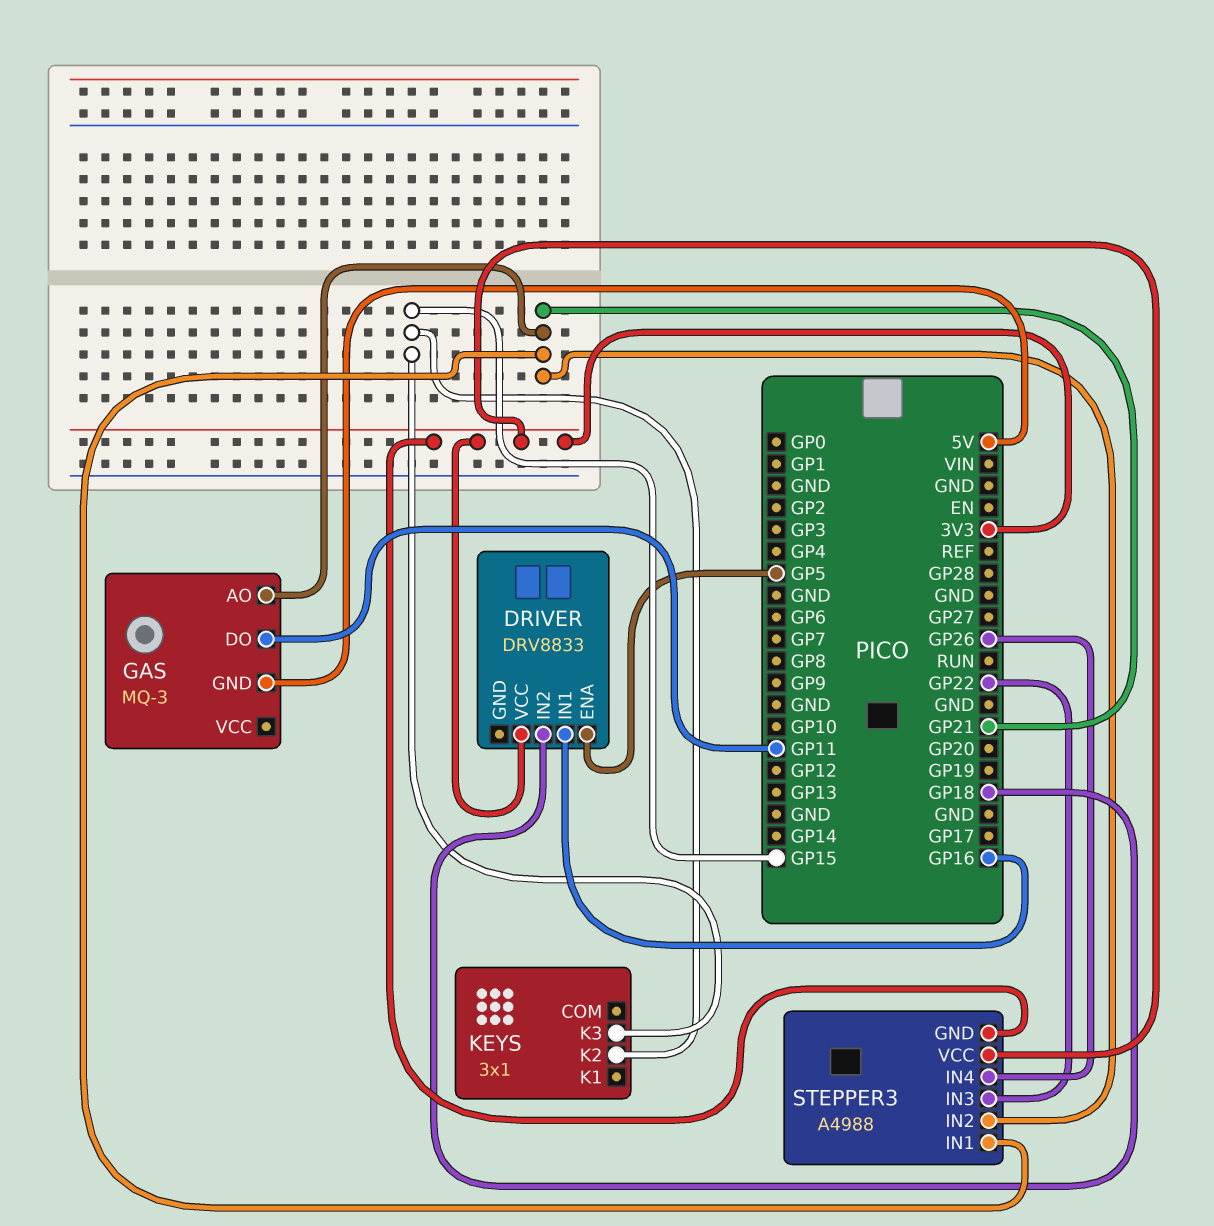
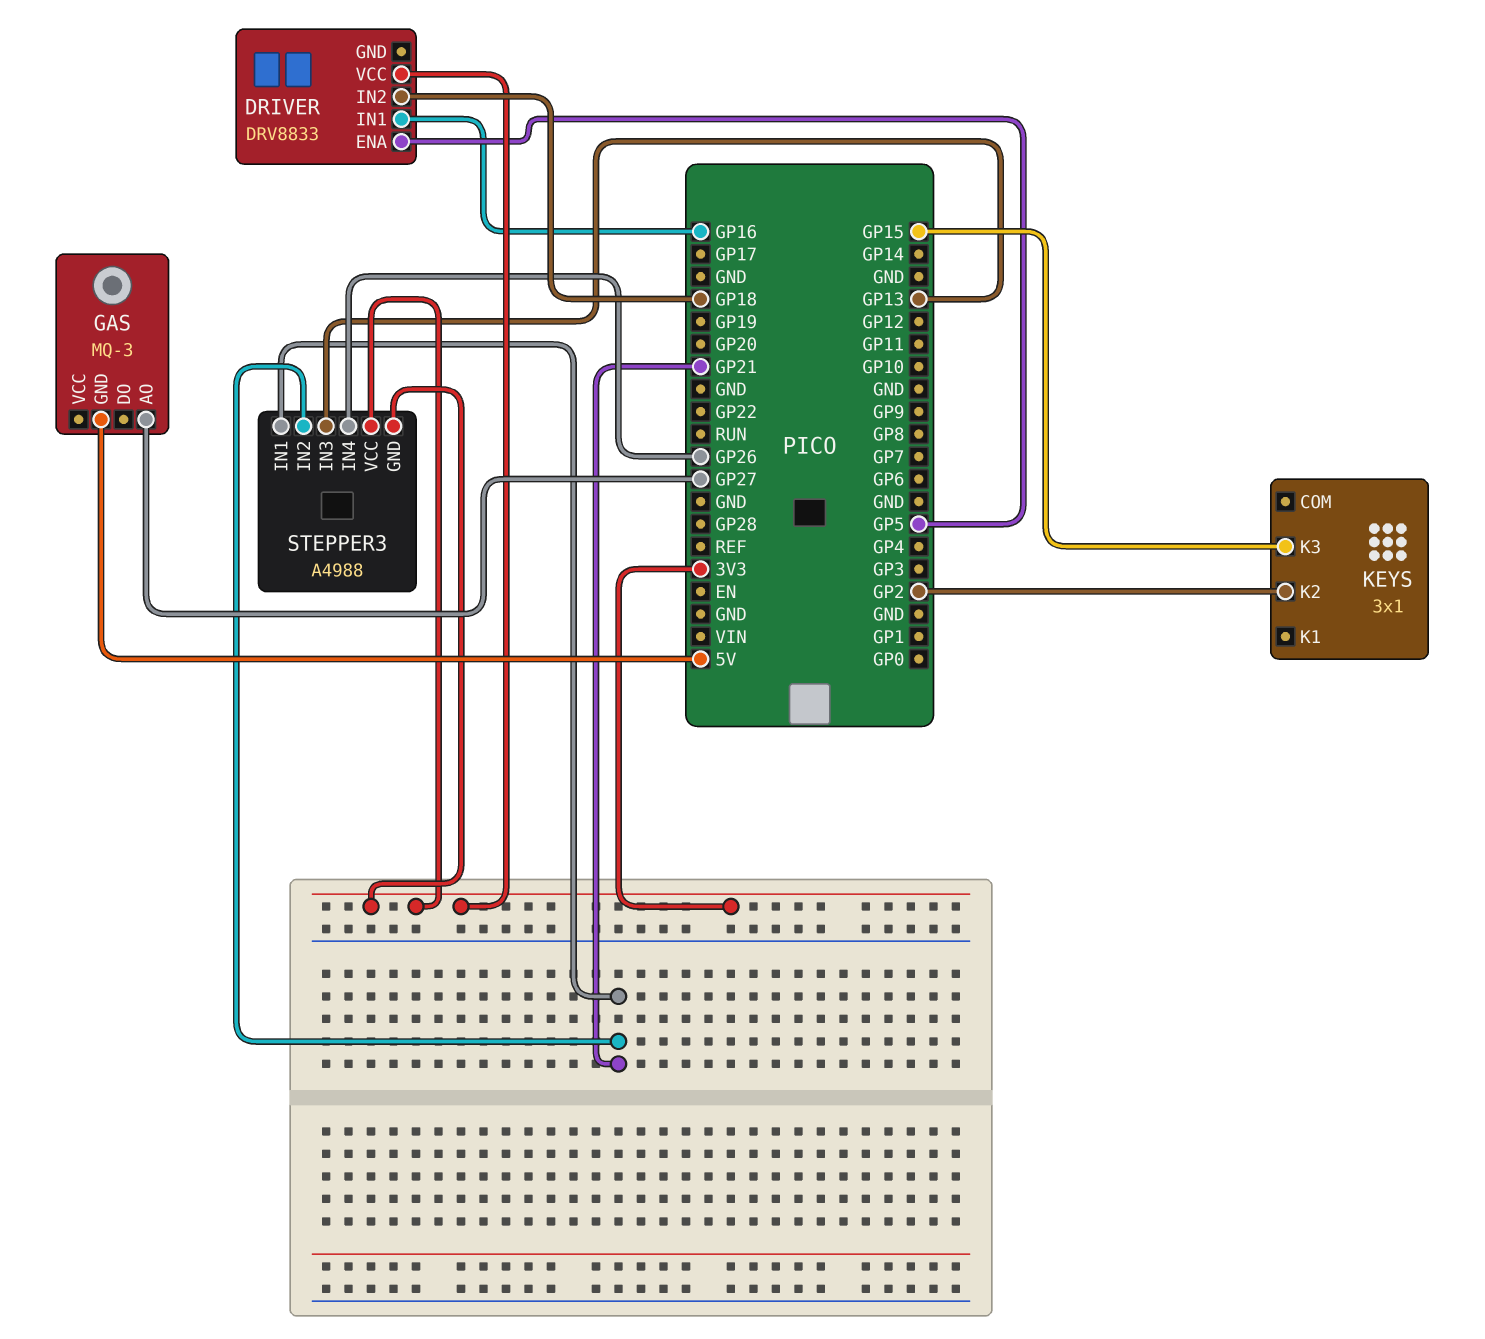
GAS pin AO: GP21 -> GP27
GAS pin DO: GP11 -> none
KEYS pin K2: GP15 -> GP2
STEPPER3 pin IN3: GP22 -> GP13

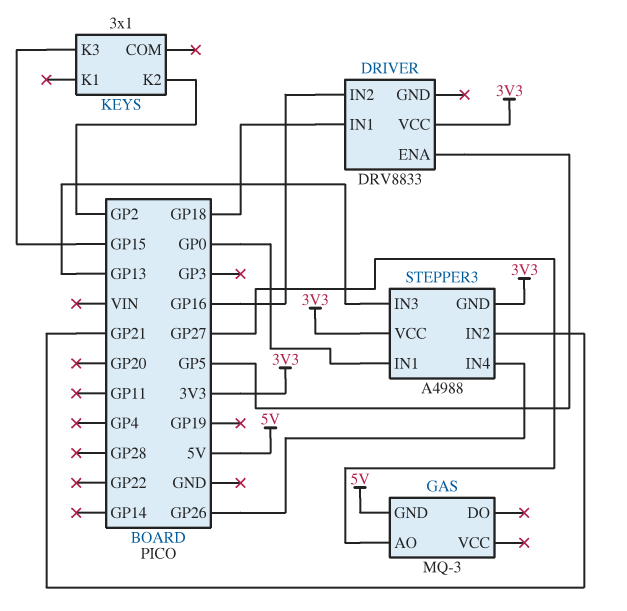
DRIVER pin IN1: GP16 -> GP18
DRIVER pin IN2: GP18 -> GP16
STEPPER3 pin IN1: GP21 -> GP0

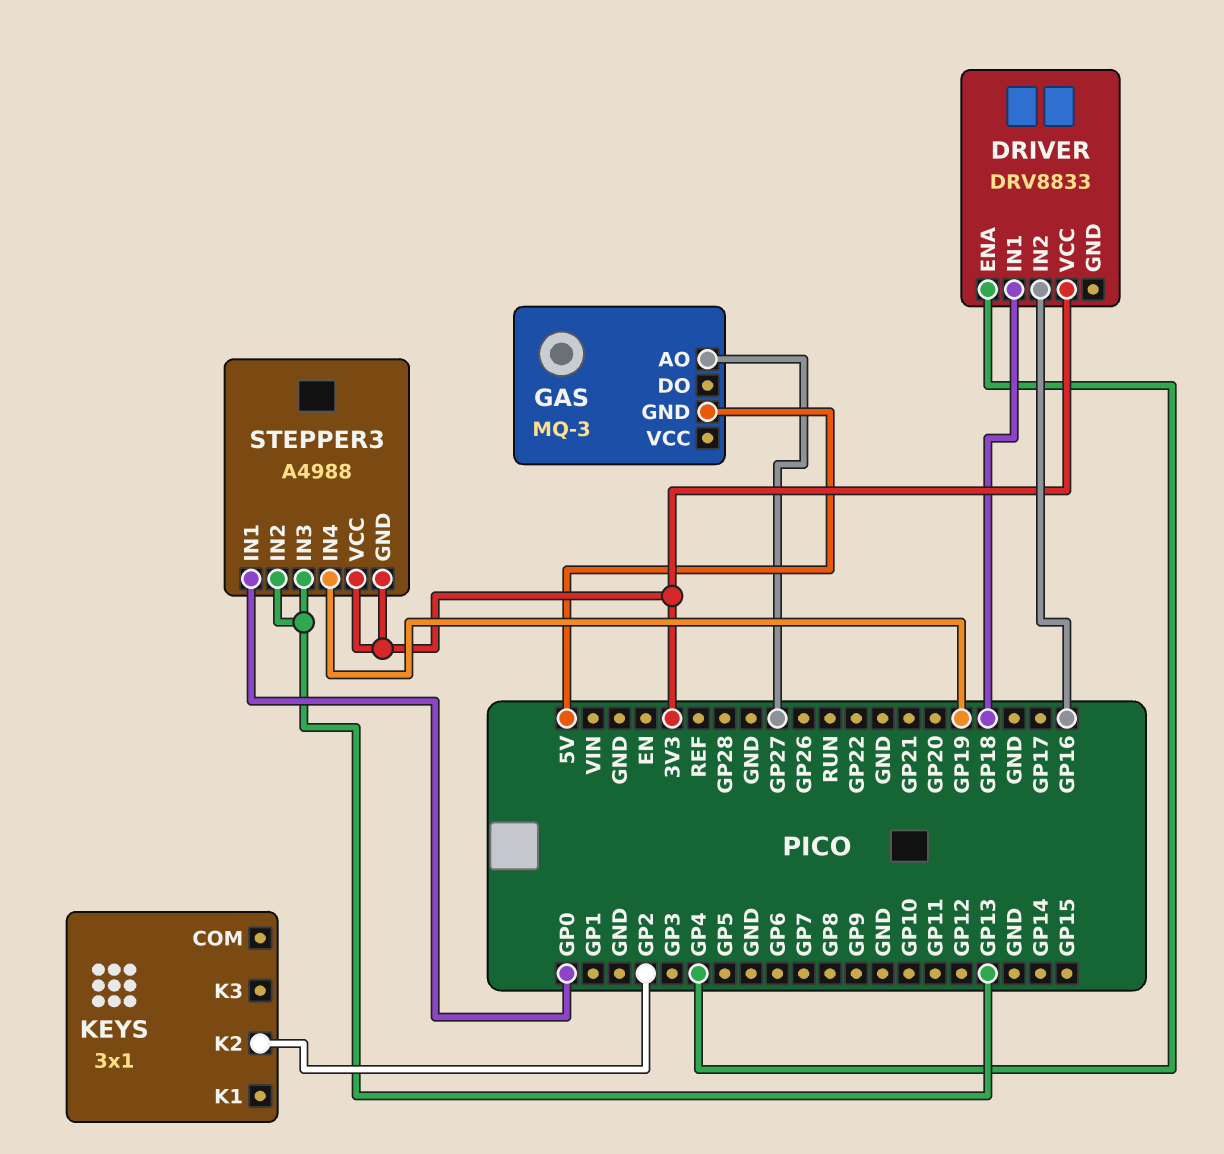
DRIVER pin ENA: GP5 -> GP4
KEYS pin K3: GP15 -> none
STEPPER3 pin IN2: GP21 -> GP13
STEPPER3 pin IN4: GP26 -> GP19

